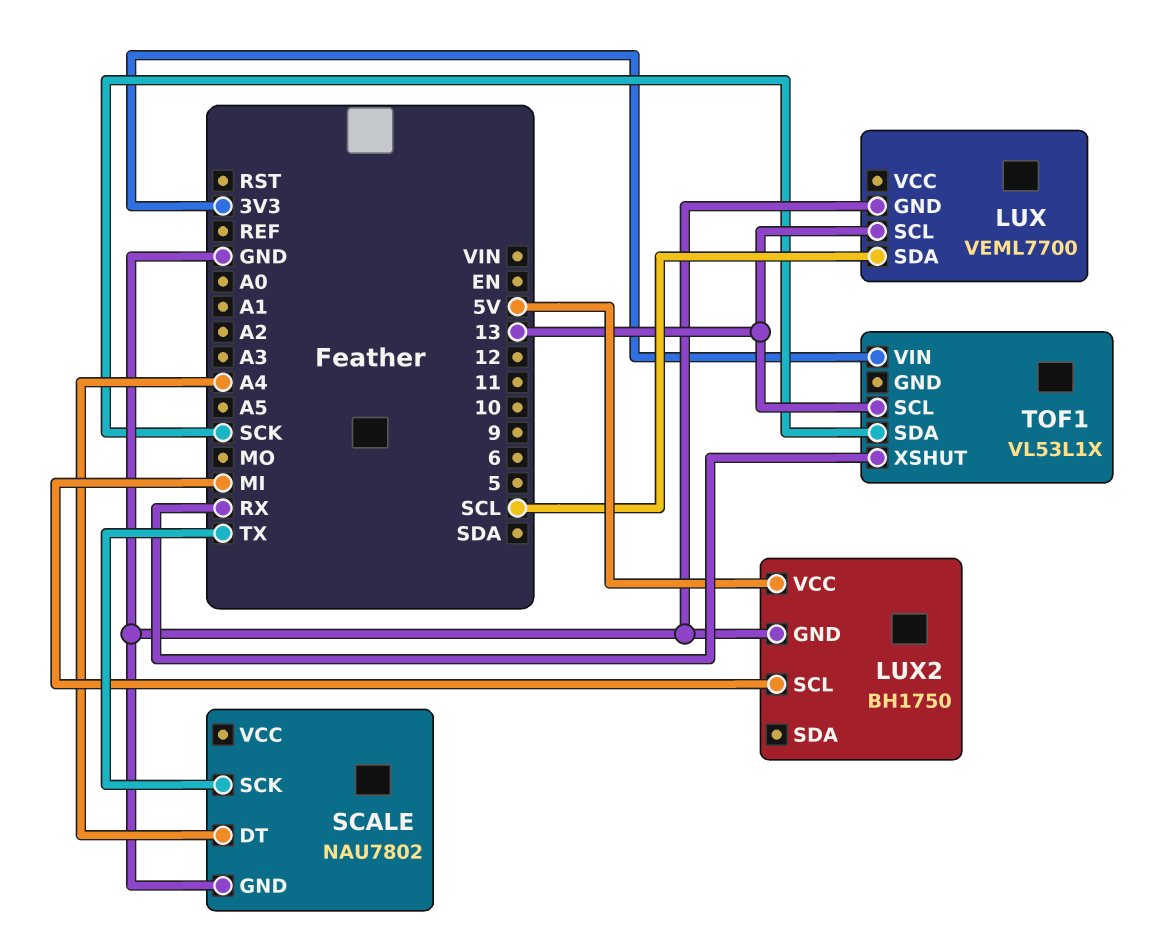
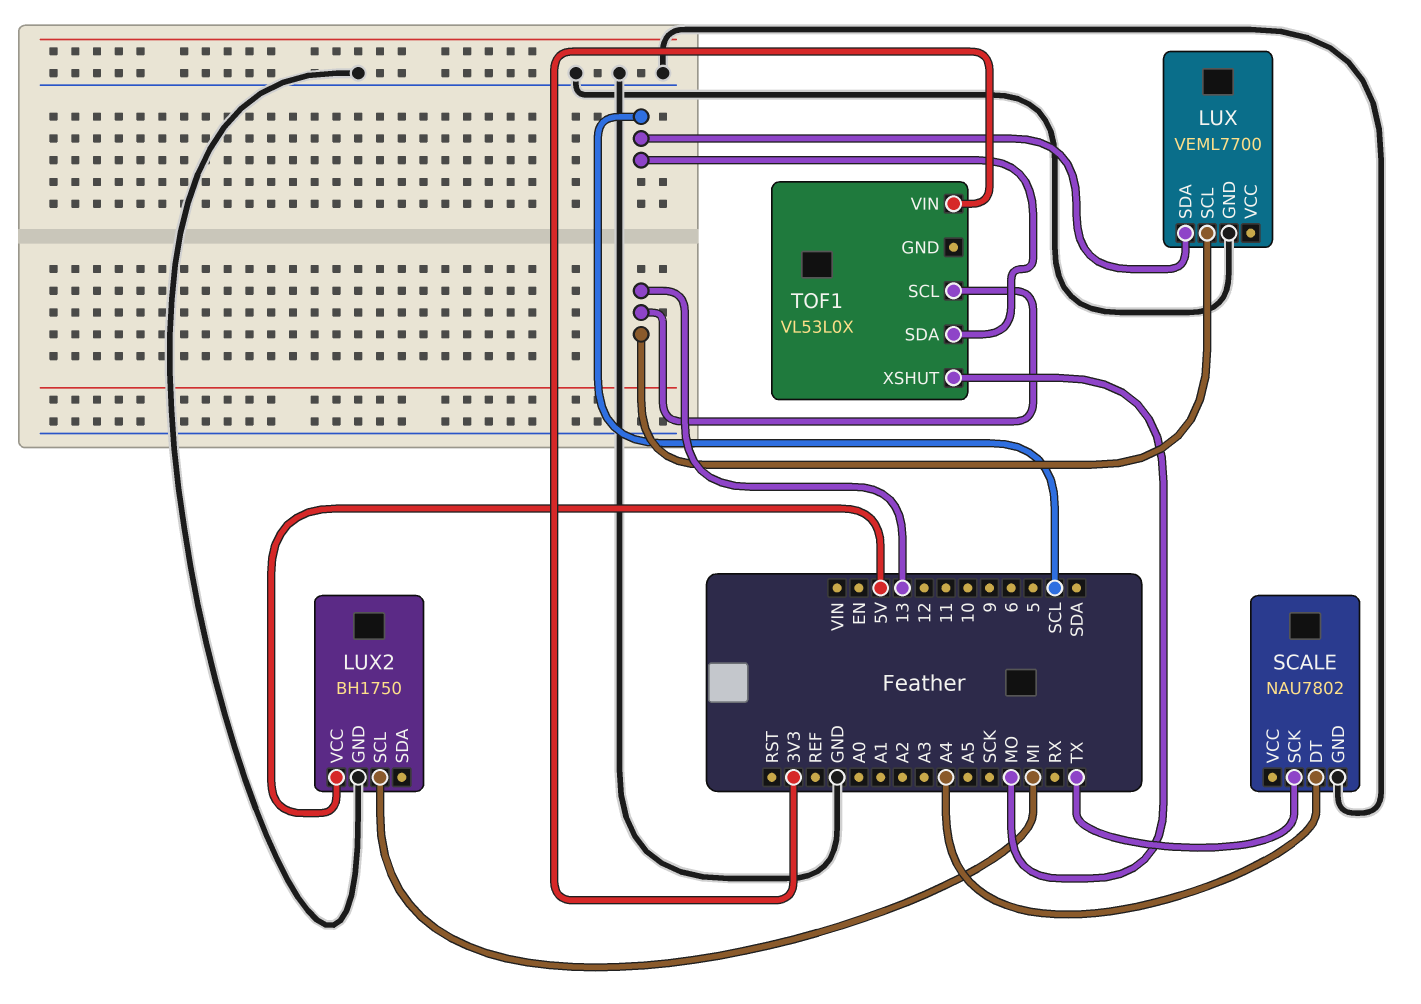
TOF1: VL53L1X -> VL53L0X
TOF1 pin SDA: SCK -> SCL
TOF1 pin XSHUT: RX -> MO

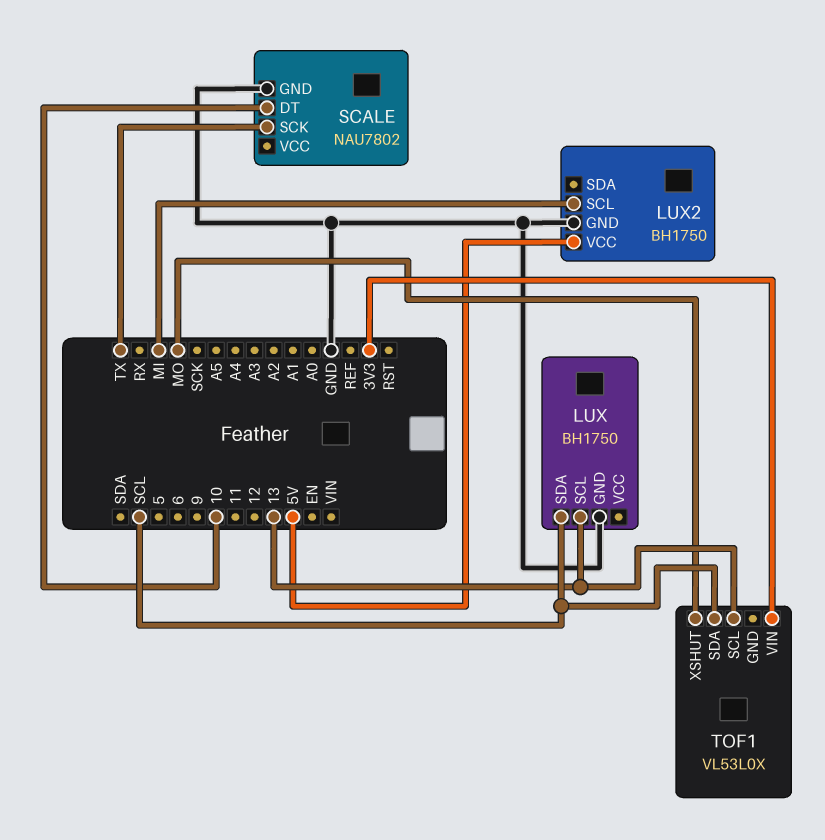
LUX: VEML7700 -> BH1750
SCALE pin DT: A4 -> 10

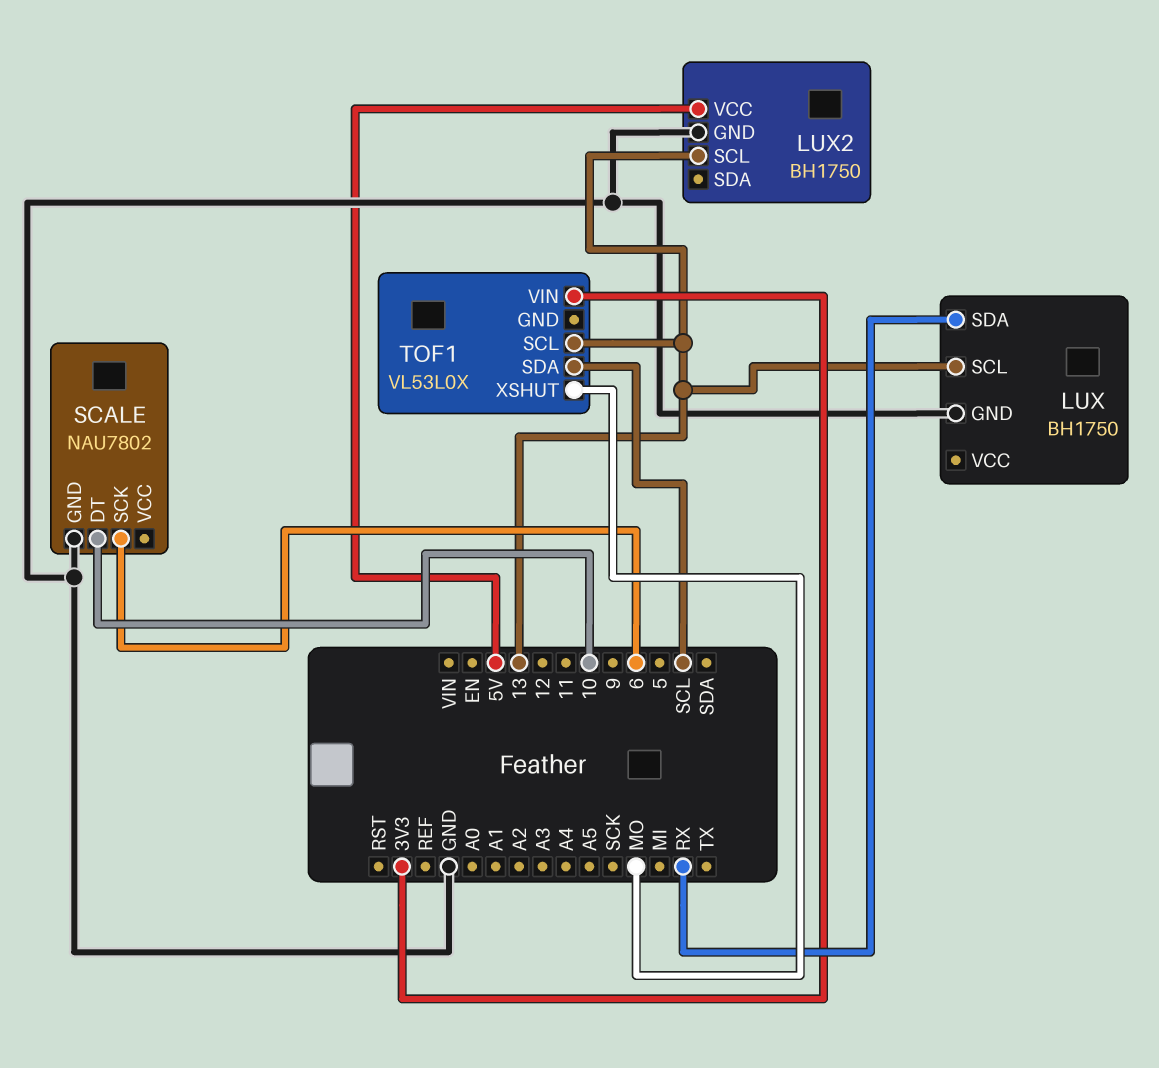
LUX pin SDA: SCL -> RX
LUX2 pin SCL: MI -> 13
SCALE pin SCK: TX -> 6

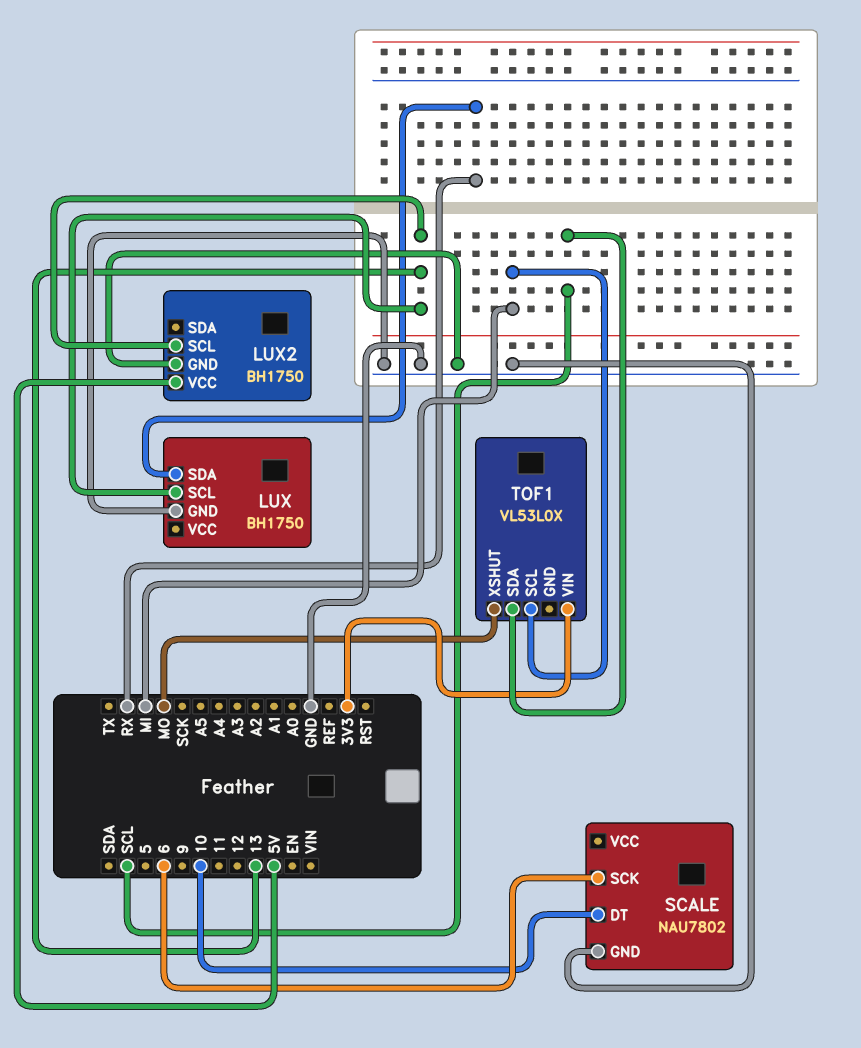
TOF1 pin SCL: 13 -> MI

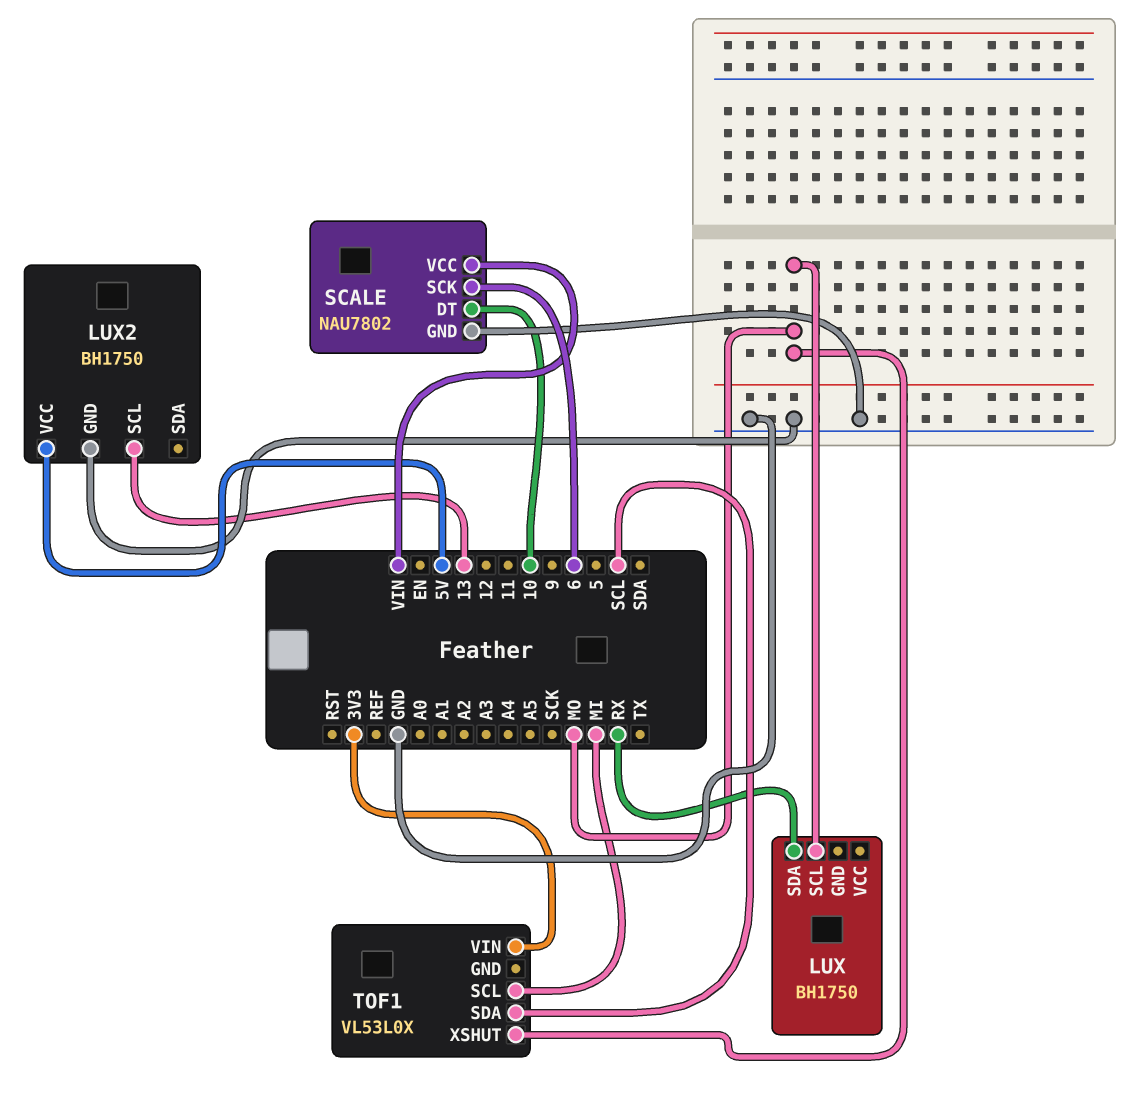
LUX pin GND: GND -> none
LUX pin SCL: 13 -> MO
SCALE pin VCC: none -> VIN

